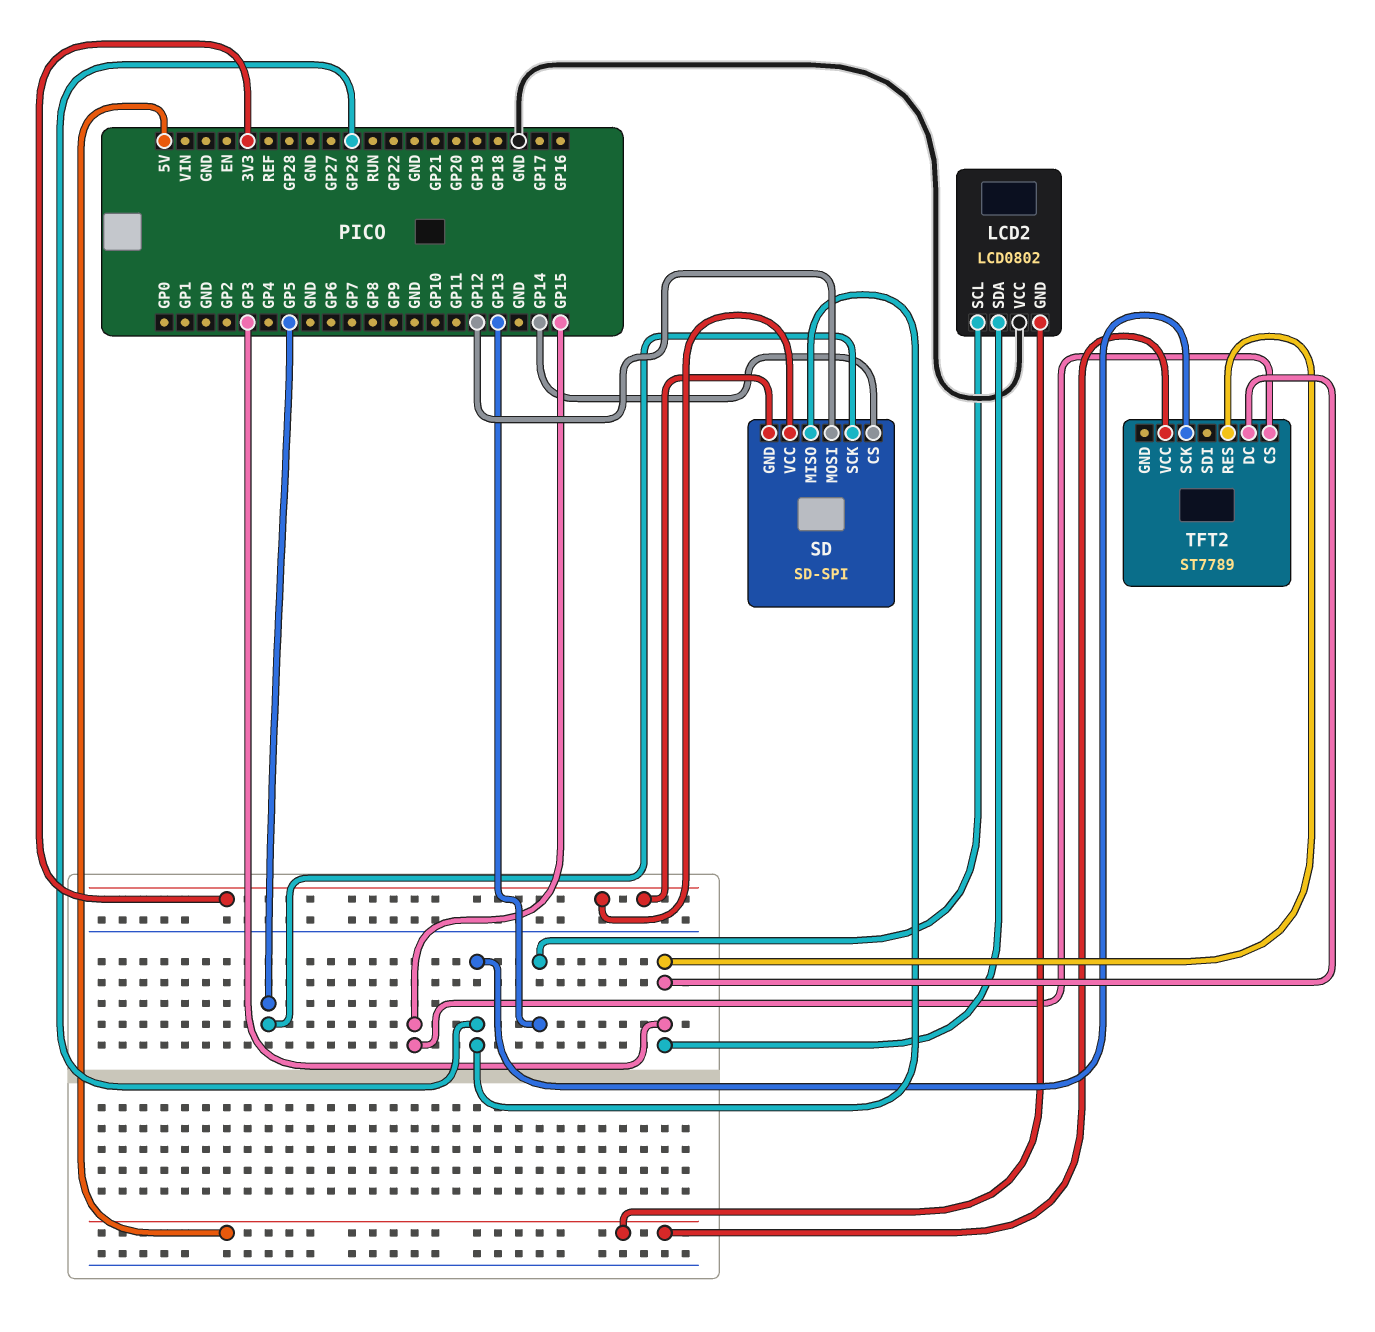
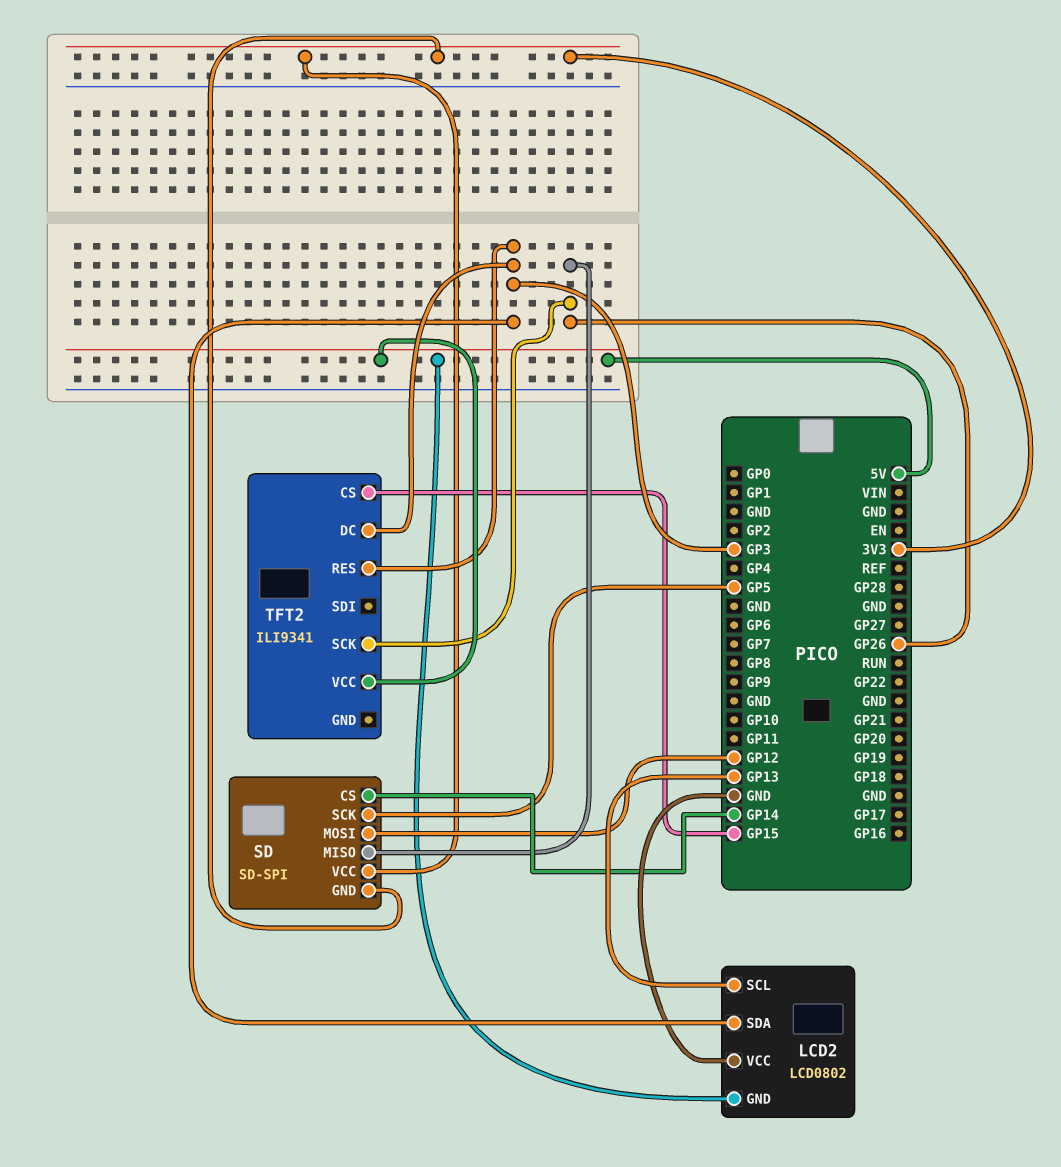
TFT2: ST7789 -> ILI9341

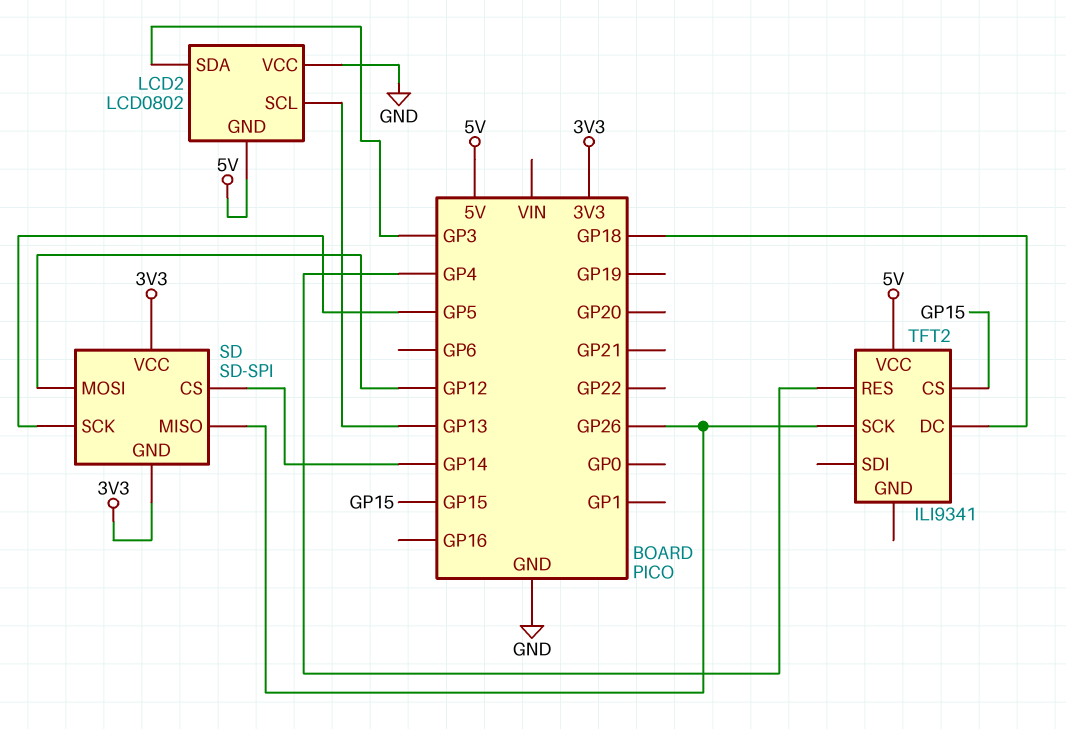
TFT2 pin DC: GP3 -> GP18
TFT2 pin RES: GP3 -> GP4

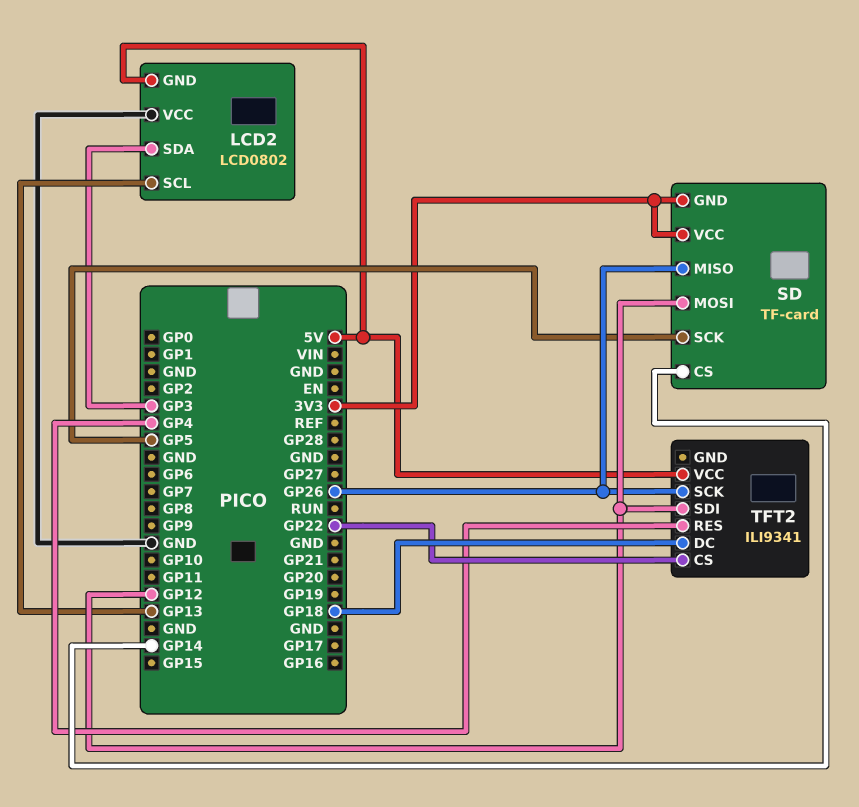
SD: SD-SPI -> TF-card
TFT2 pin CS: GP15 -> GP22
TFT2 pin SDI: none -> GP12

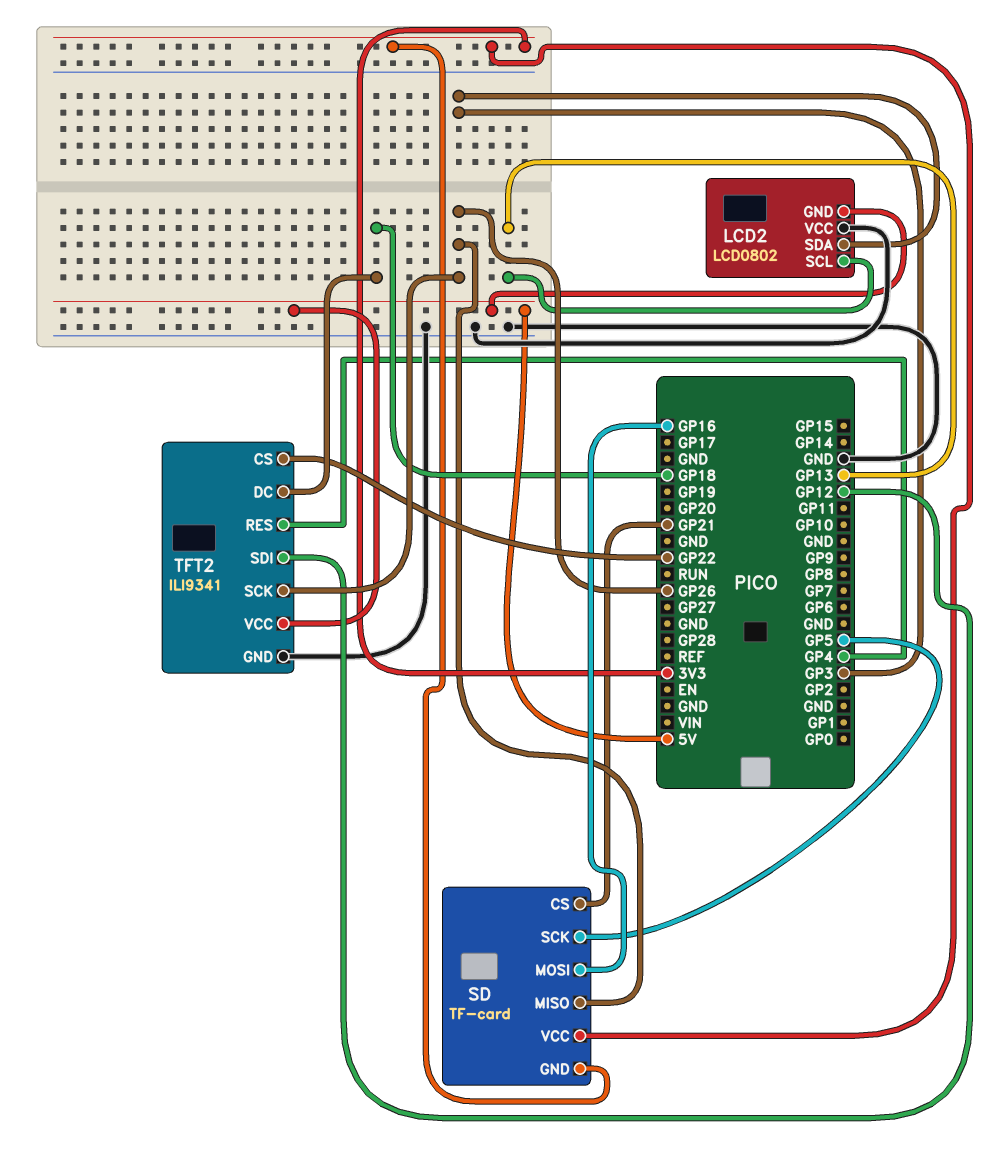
SD pin CS: GP14 -> GP21
SD pin MOSI: GP12 -> GP16
TFT2 pin GND: none -> GND

